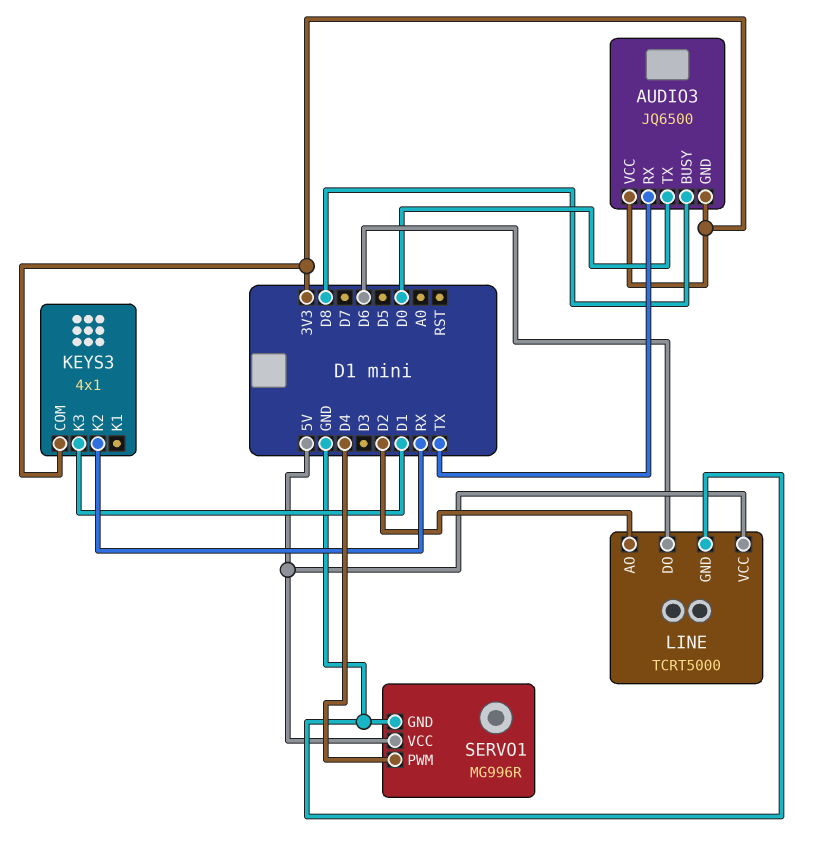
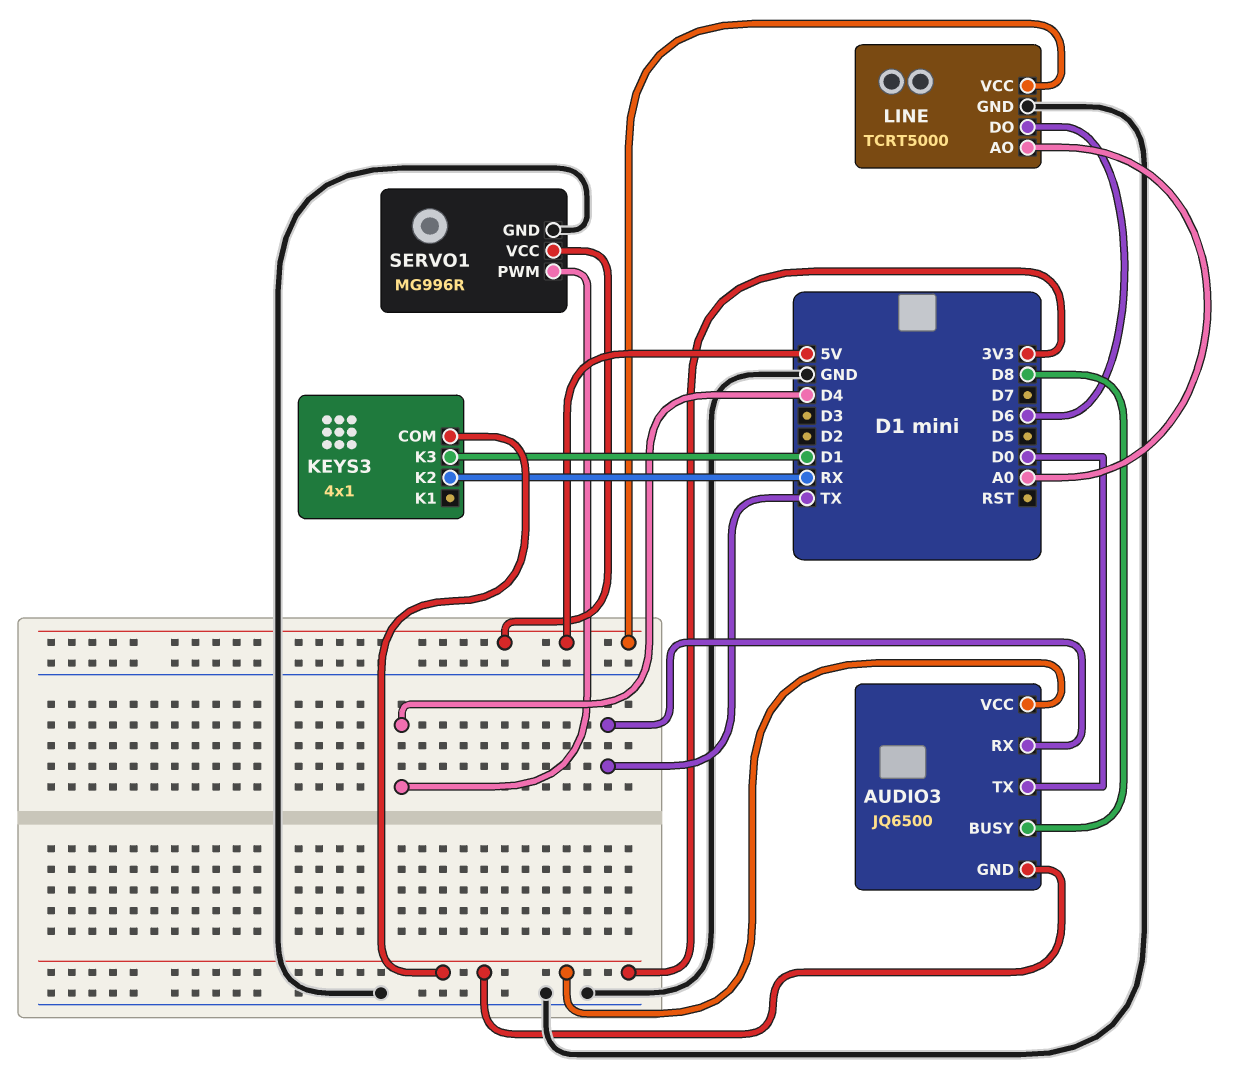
LINE pin AO: D2 -> A0

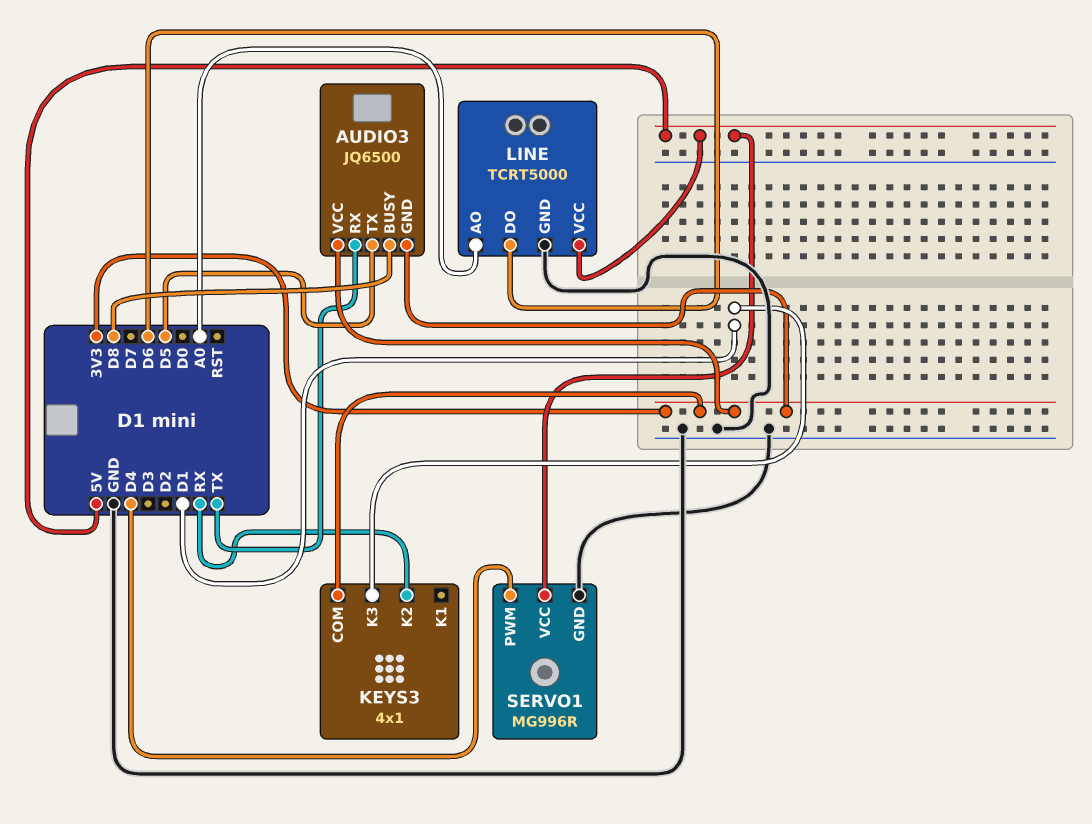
AUDIO3 pin TX: D0 -> D5

